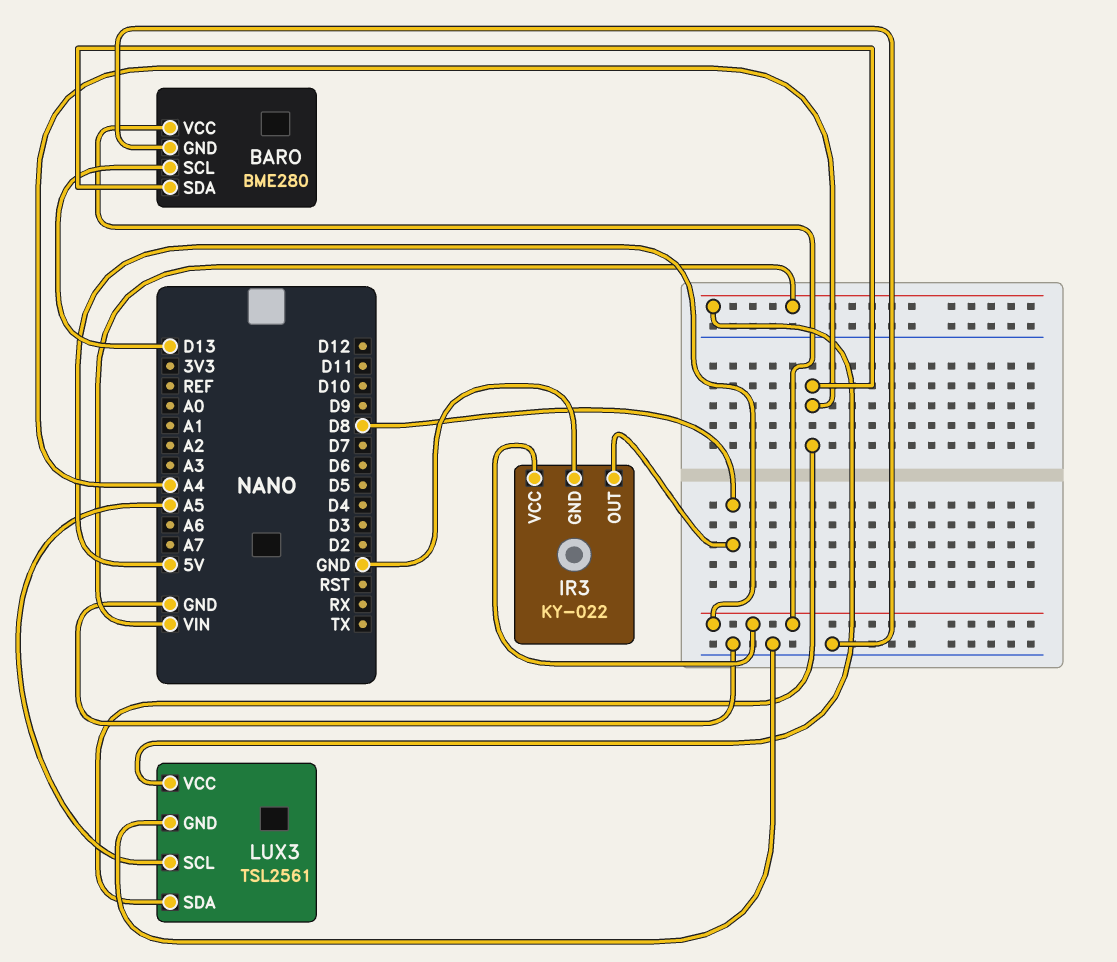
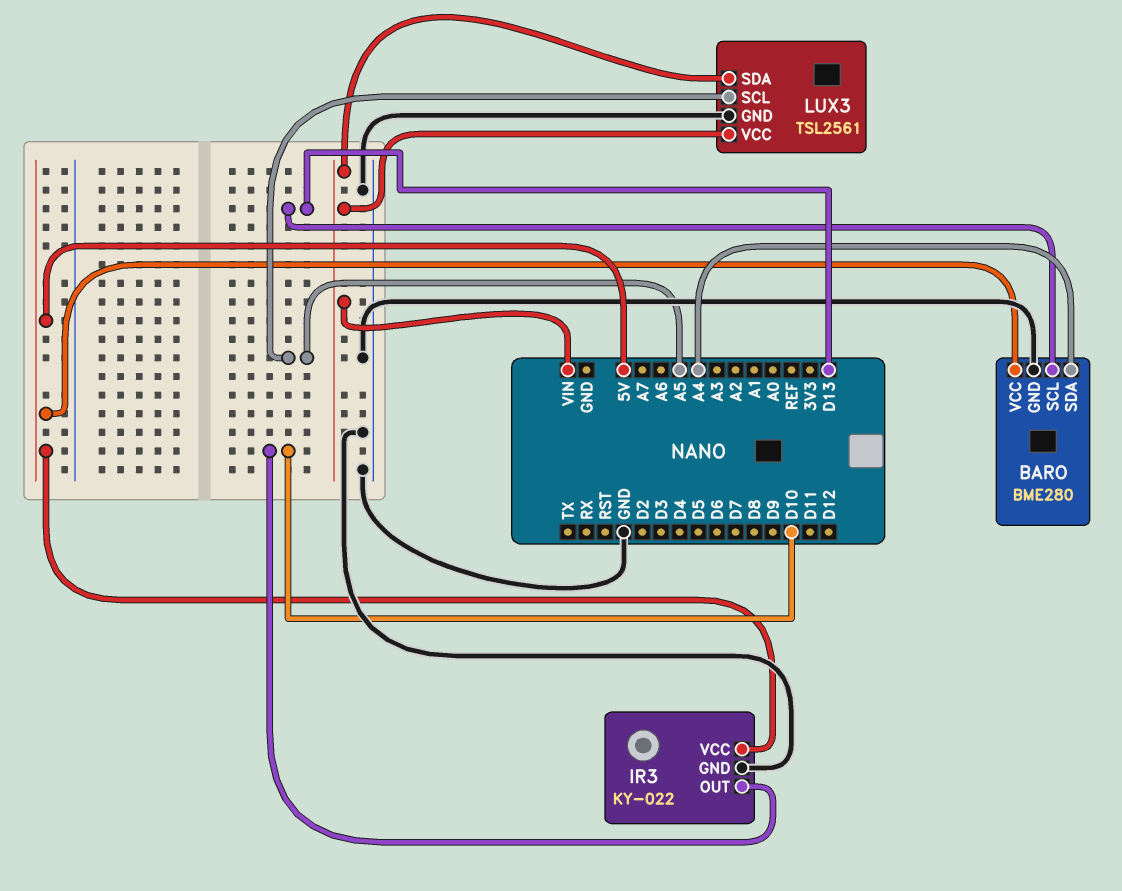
IR3 pin OUT: D8 -> D10
LUX3 pin SDA: A4 -> VIN

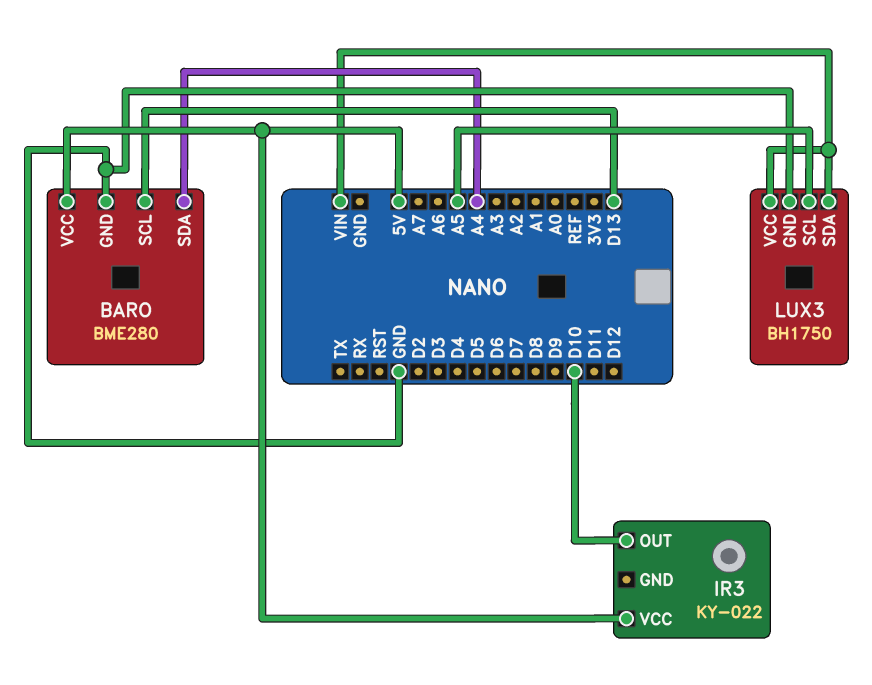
IR3 pin GND: GND -> none
LUX3: TSL2561 -> BH1750

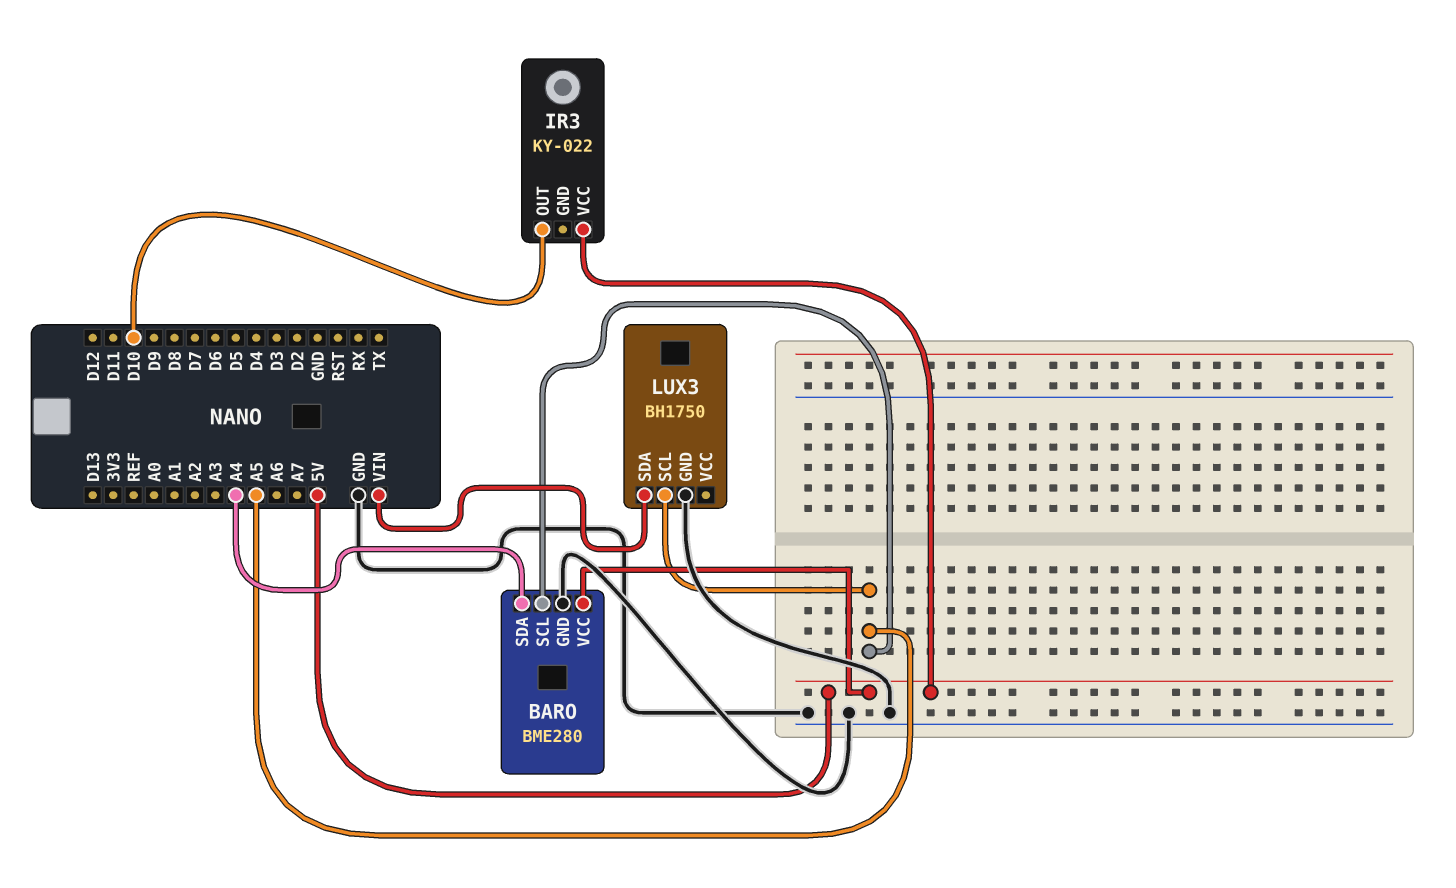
BARO pin SCL: D13 -> A5
LUX3 pin VCC: VIN -> none

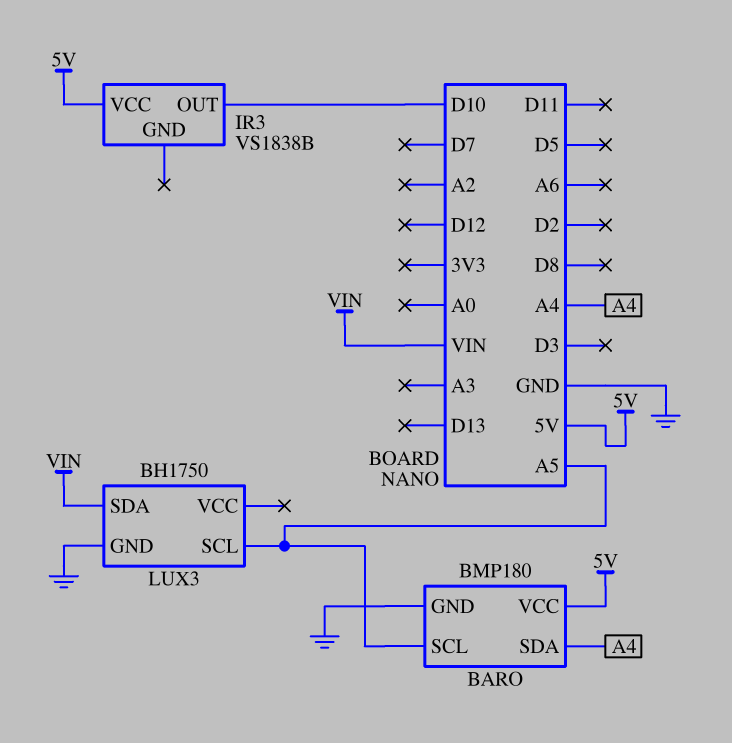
BARO: BME280 -> BMP180
IR3: KY-022 -> VS1838B

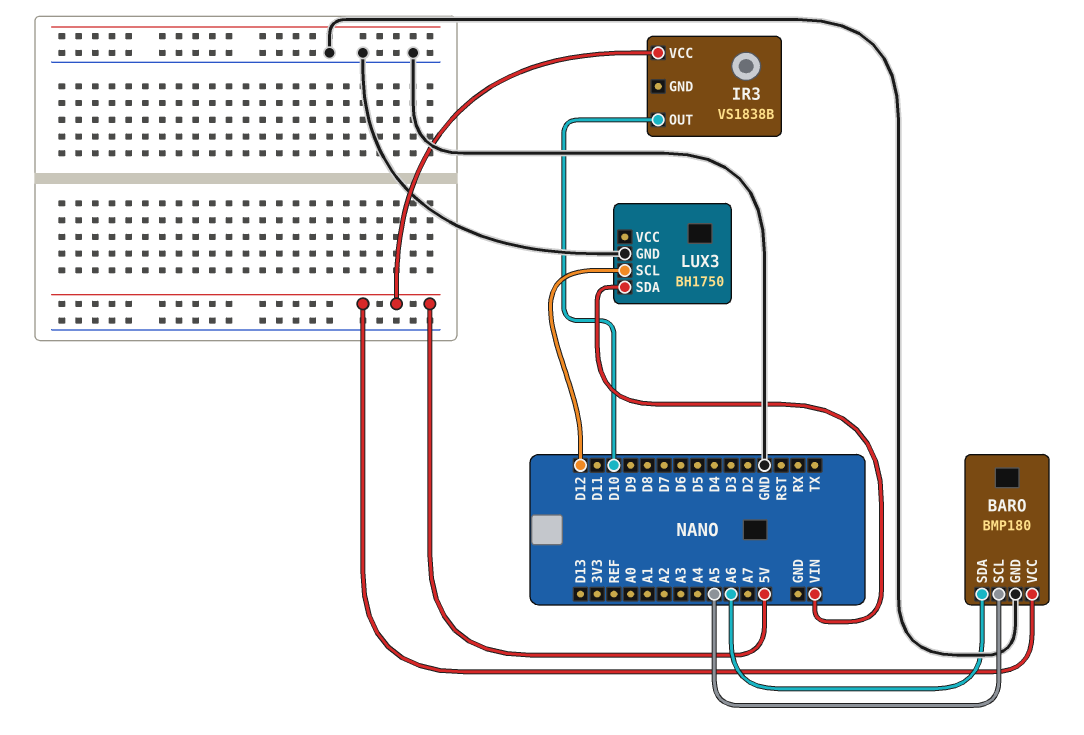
BARO pin SDA: A4 -> A6
LUX3 pin SCL: A5 -> D12

